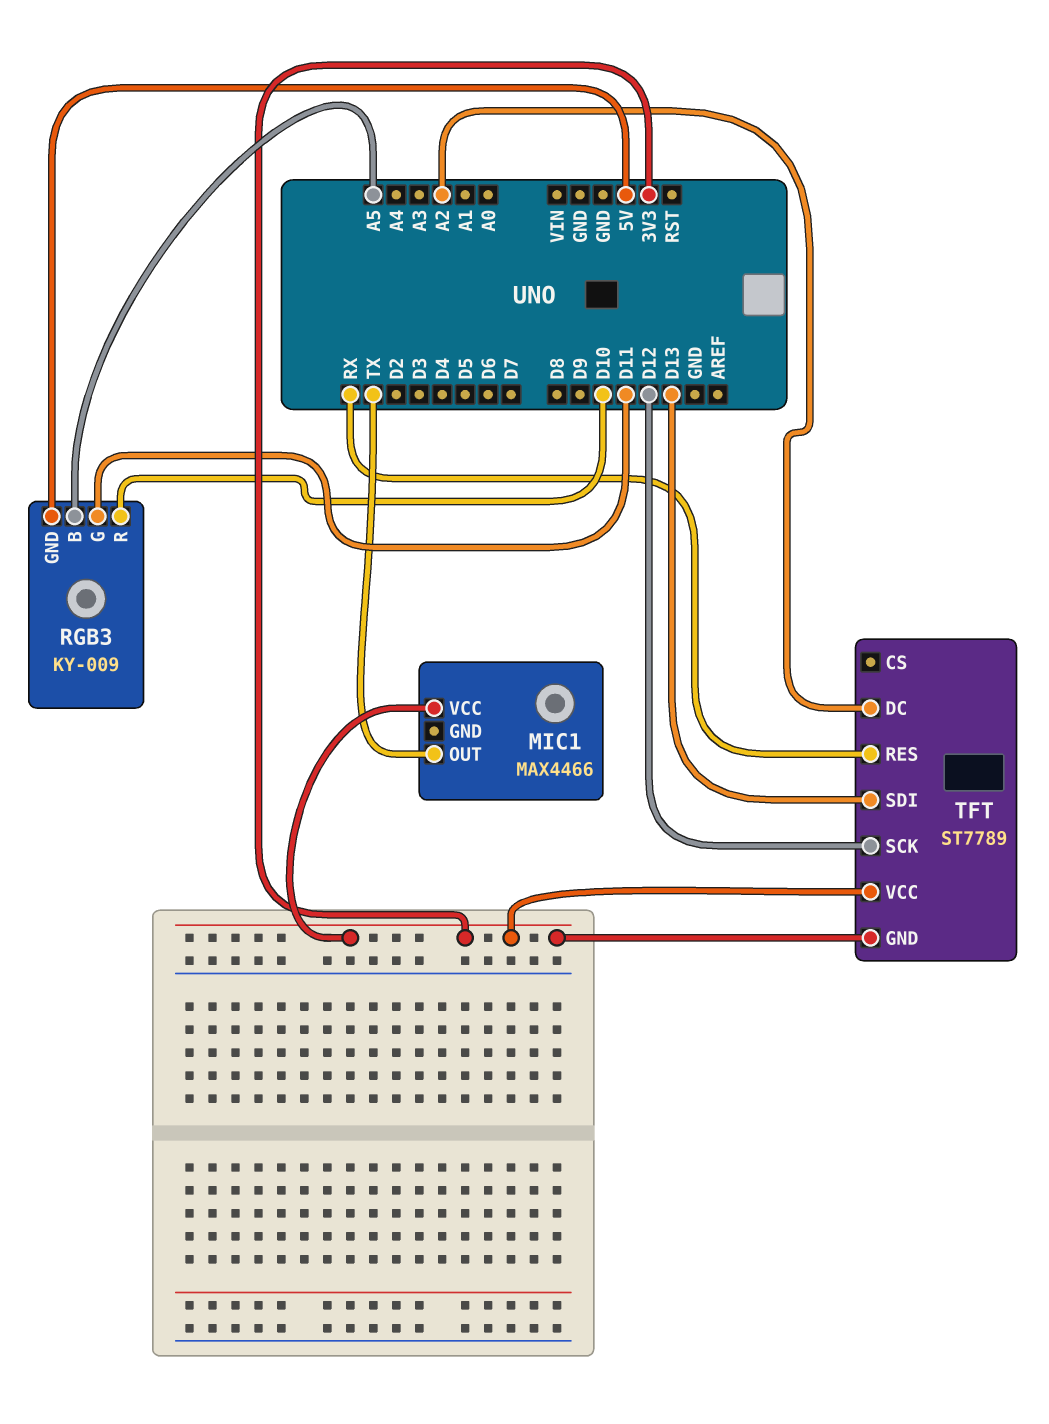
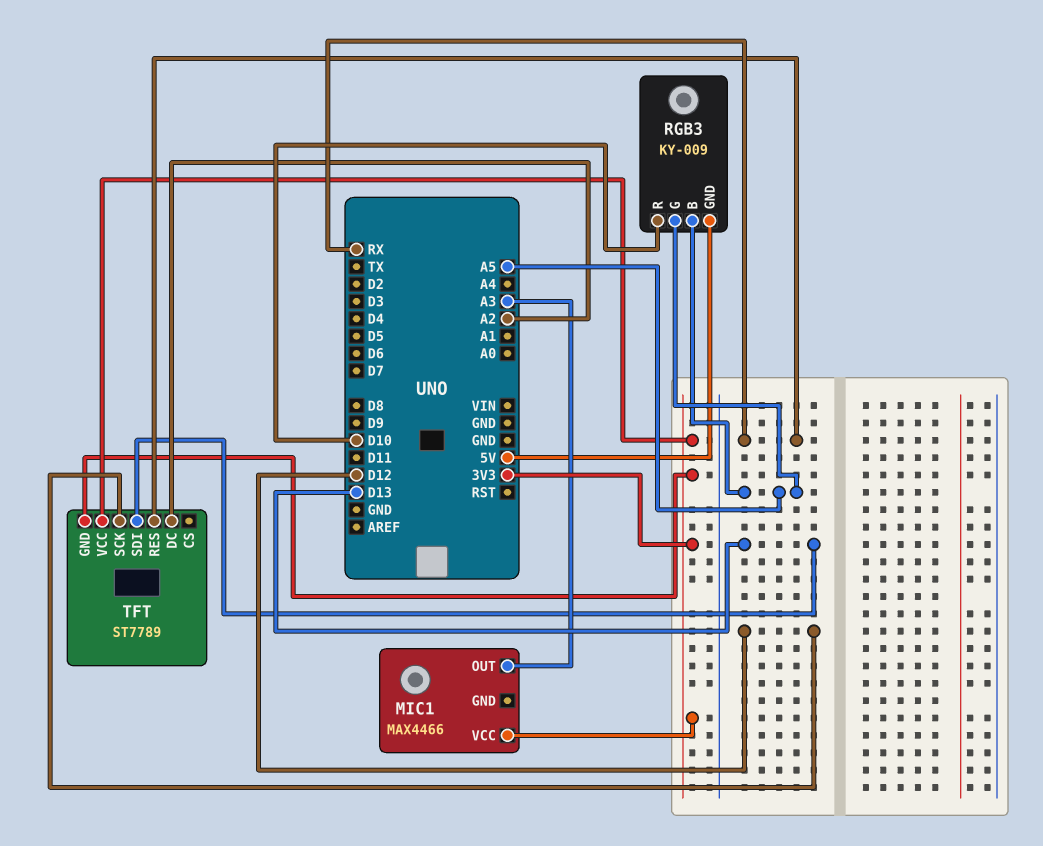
MIC1 pin OUT: TX -> A3
RGB3 pin G: D11 -> A5

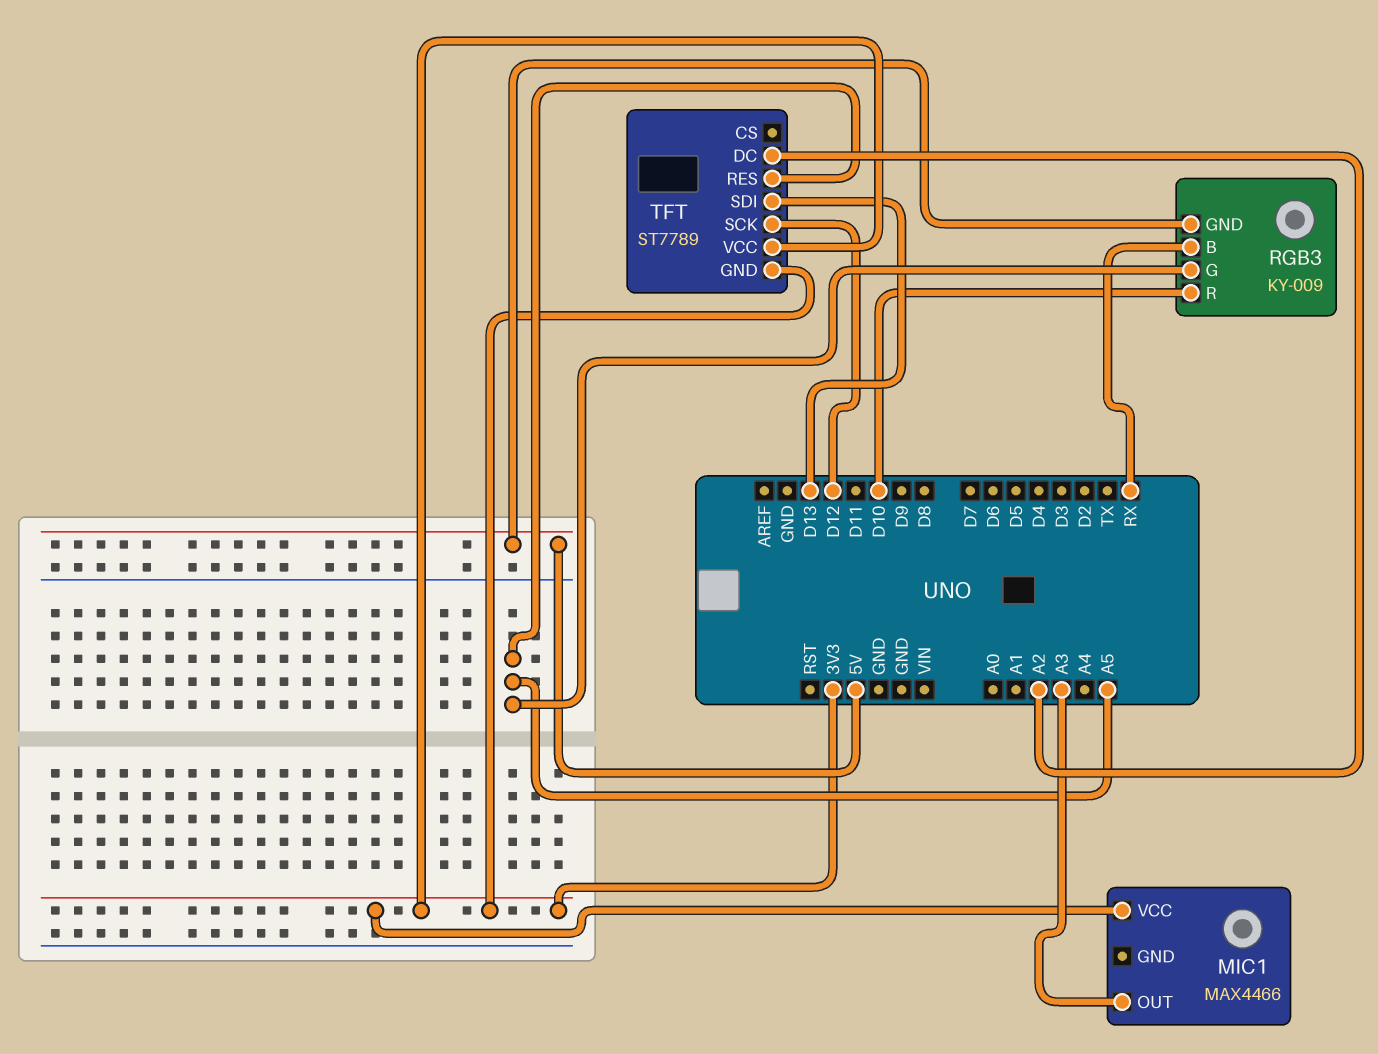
RGB3 pin B: A5 -> RX
TFT pin RES: RX -> A5

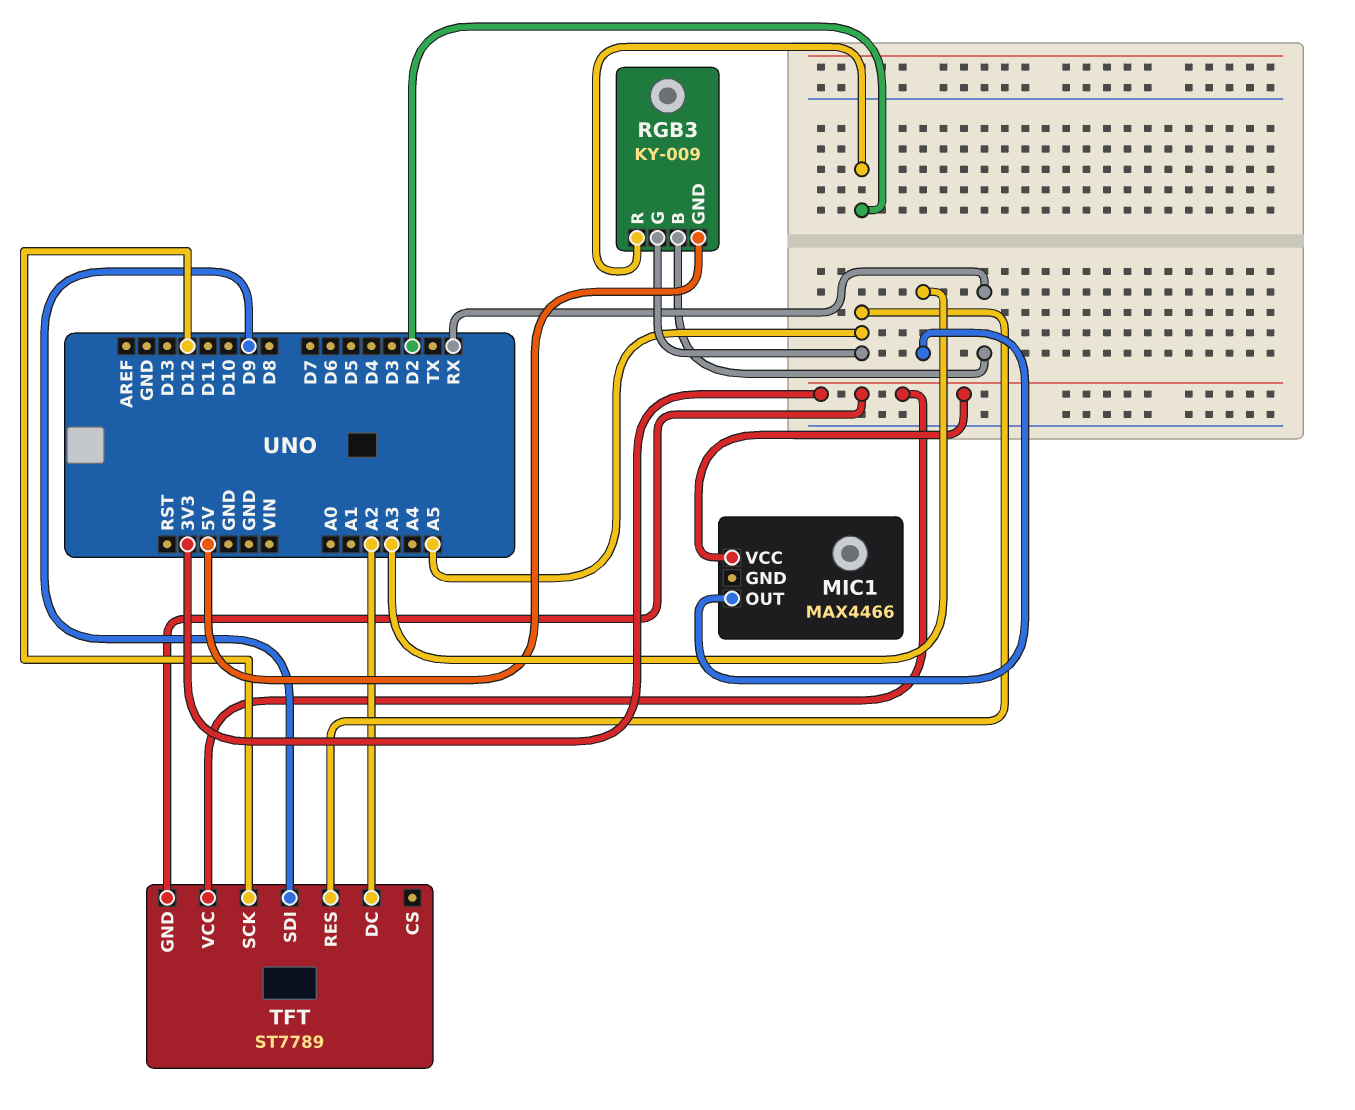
RGB3 pin R: D10 -> D2
TFT pin SDI: D13 -> D9

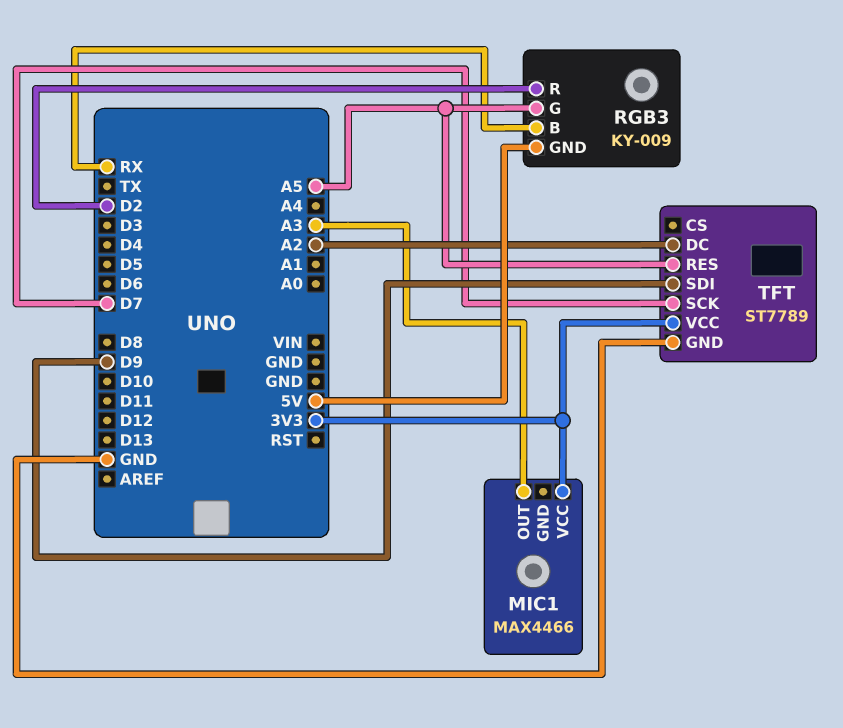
TFT pin GND: 3V3 -> GND
TFT pin SCK: D12 -> D7

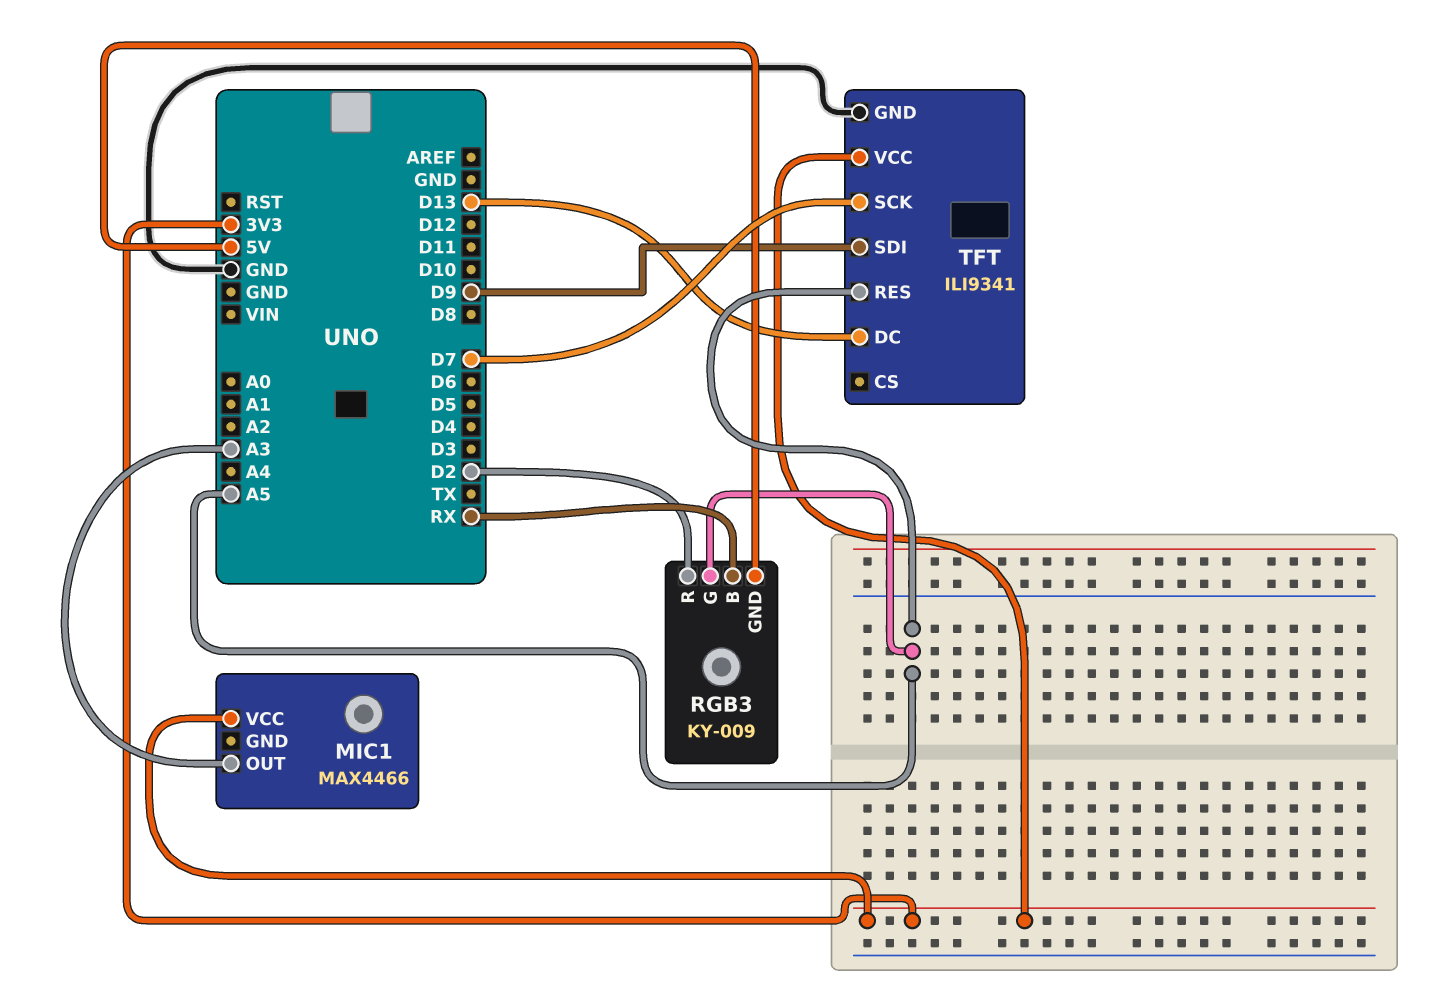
TFT: ST7789 -> ILI9341
TFT pin DC: A2 -> D13

